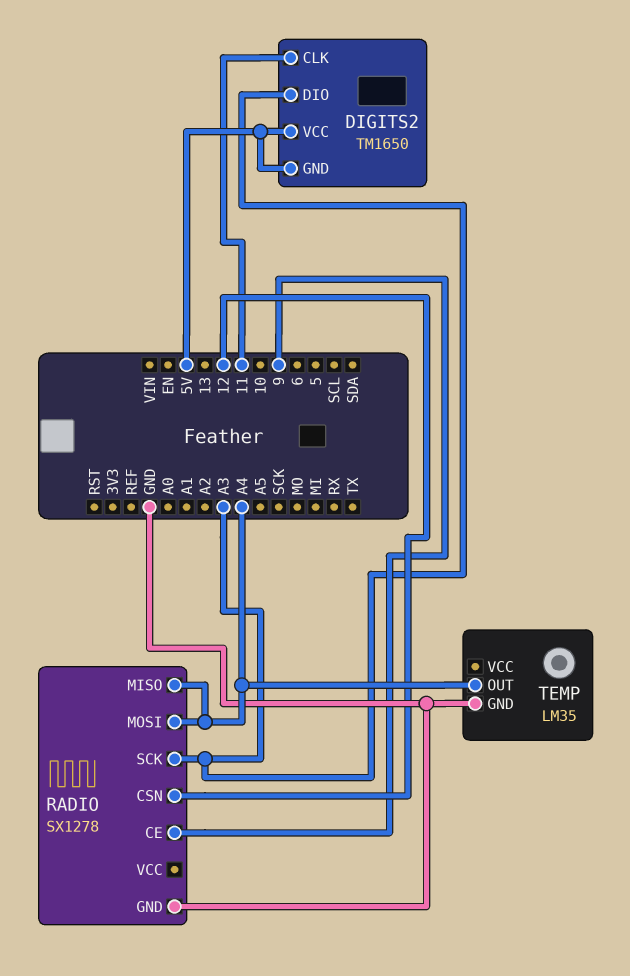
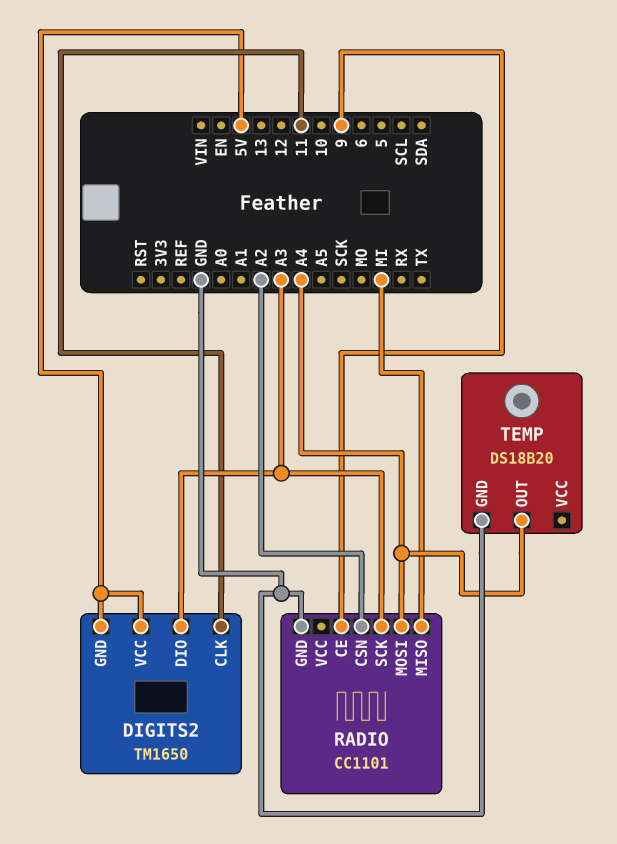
RADIO: SX1278 -> CC1101
RADIO pin CSN: 12 -> A2
RADIO pin MISO: A4 -> MI
TEMP: LM35 -> DS18B20

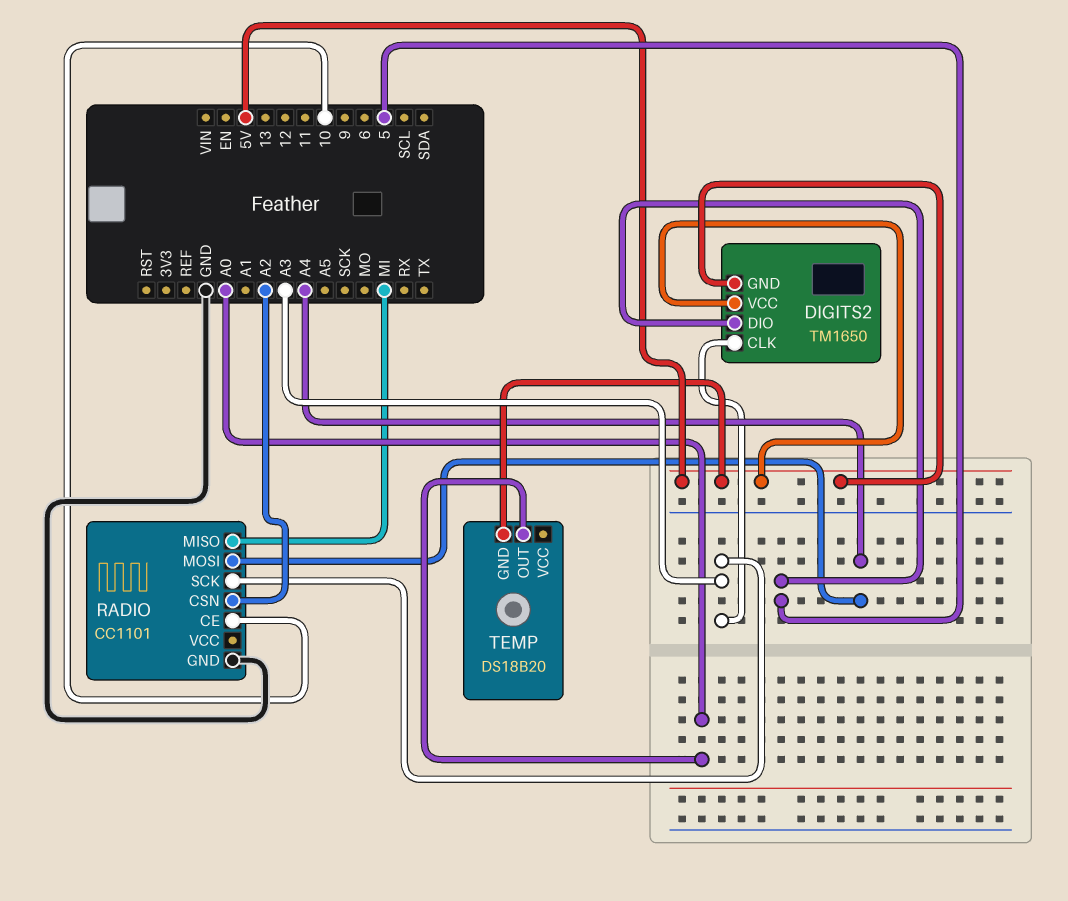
DIGITS2 pin CLK: 11 -> A3
DIGITS2 pin DIO: A3 -> 5
RADIO pin CE: 9 -> 10
TEMP pin GND: GND -> 5V
TEMP pin OUT: A4 -> A0

